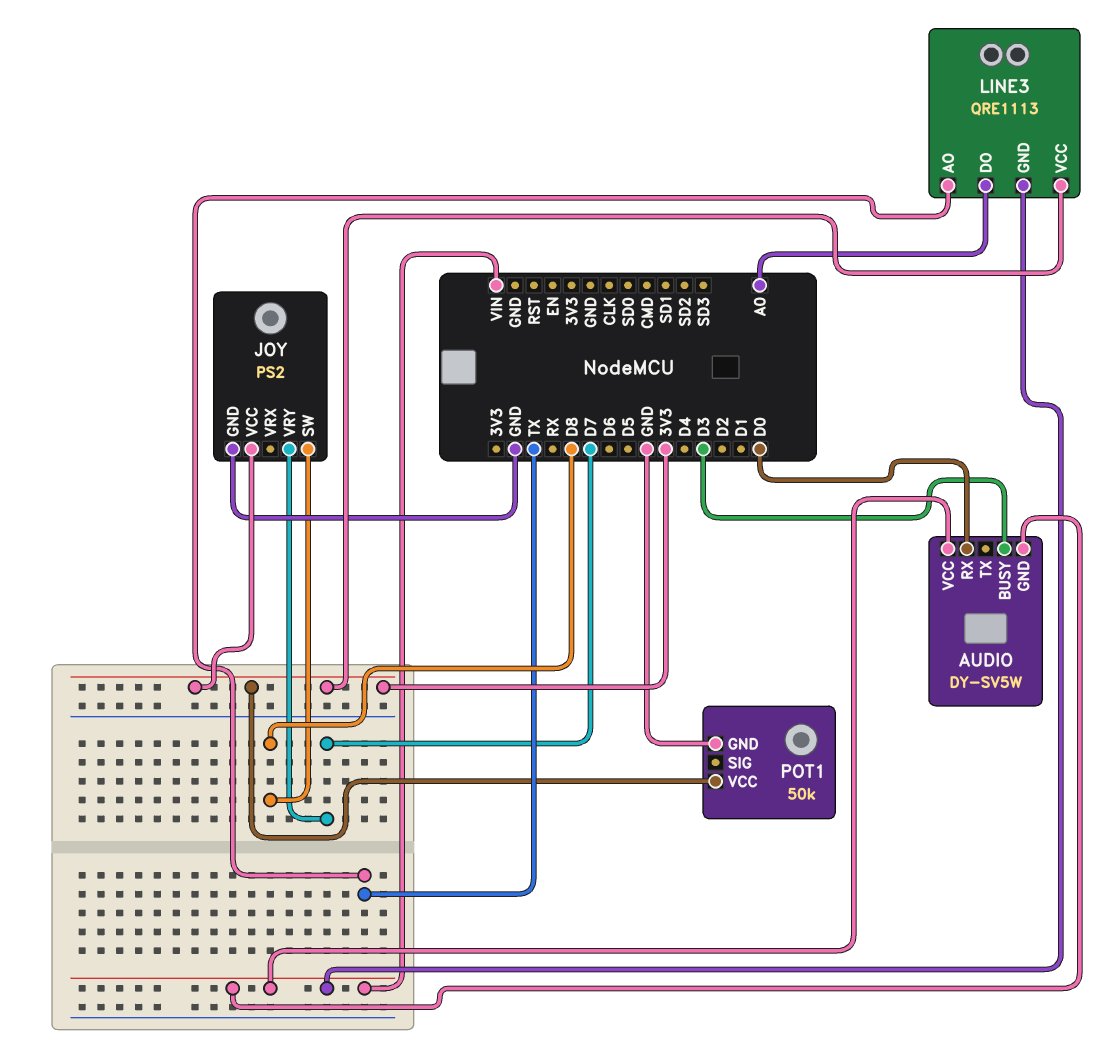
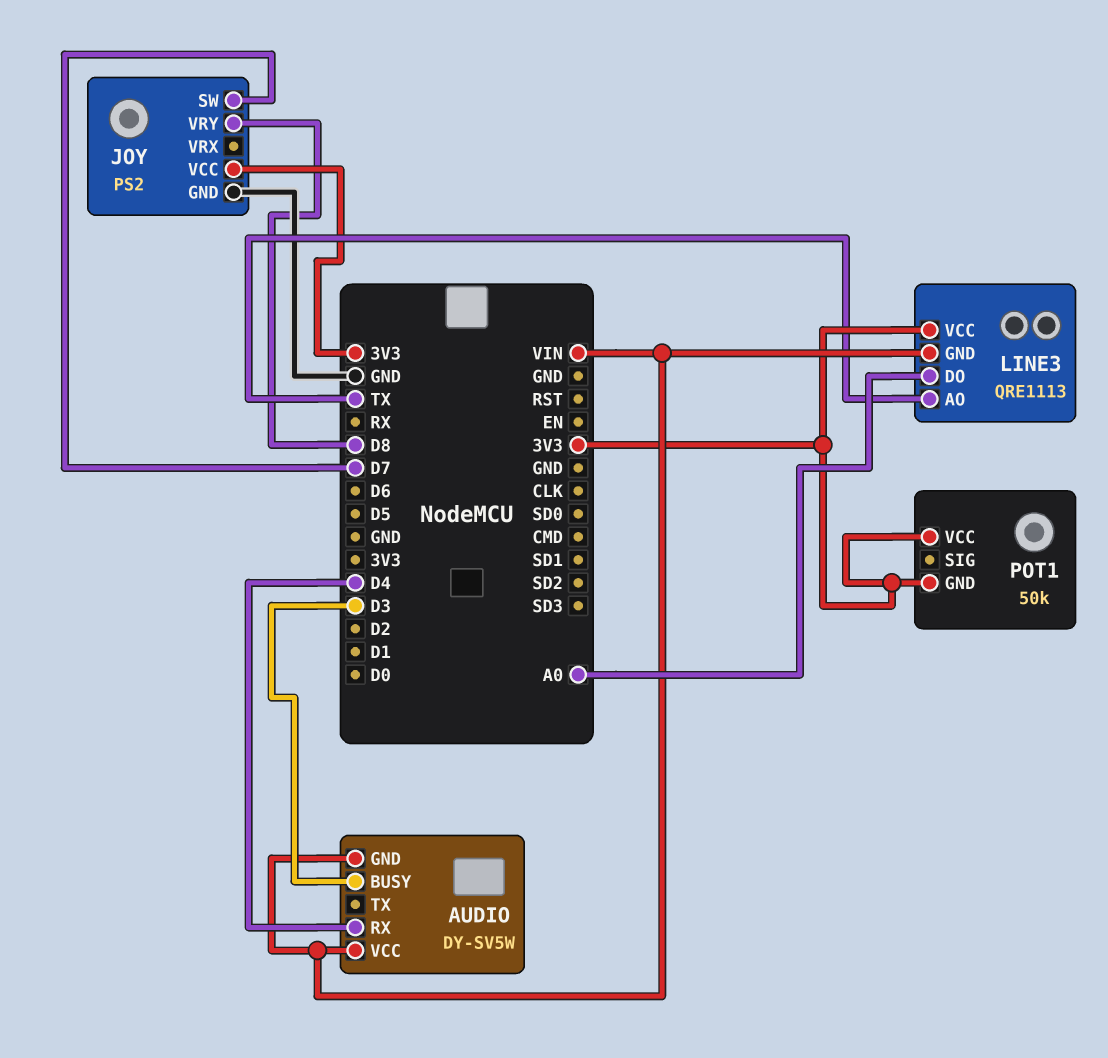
AUDIO pin RX: D0 -> D4
JOY pin SW: D8 -> D7
JOY pin VRY: D7 -> D8
POT1 pin GND: GND -> 3V3

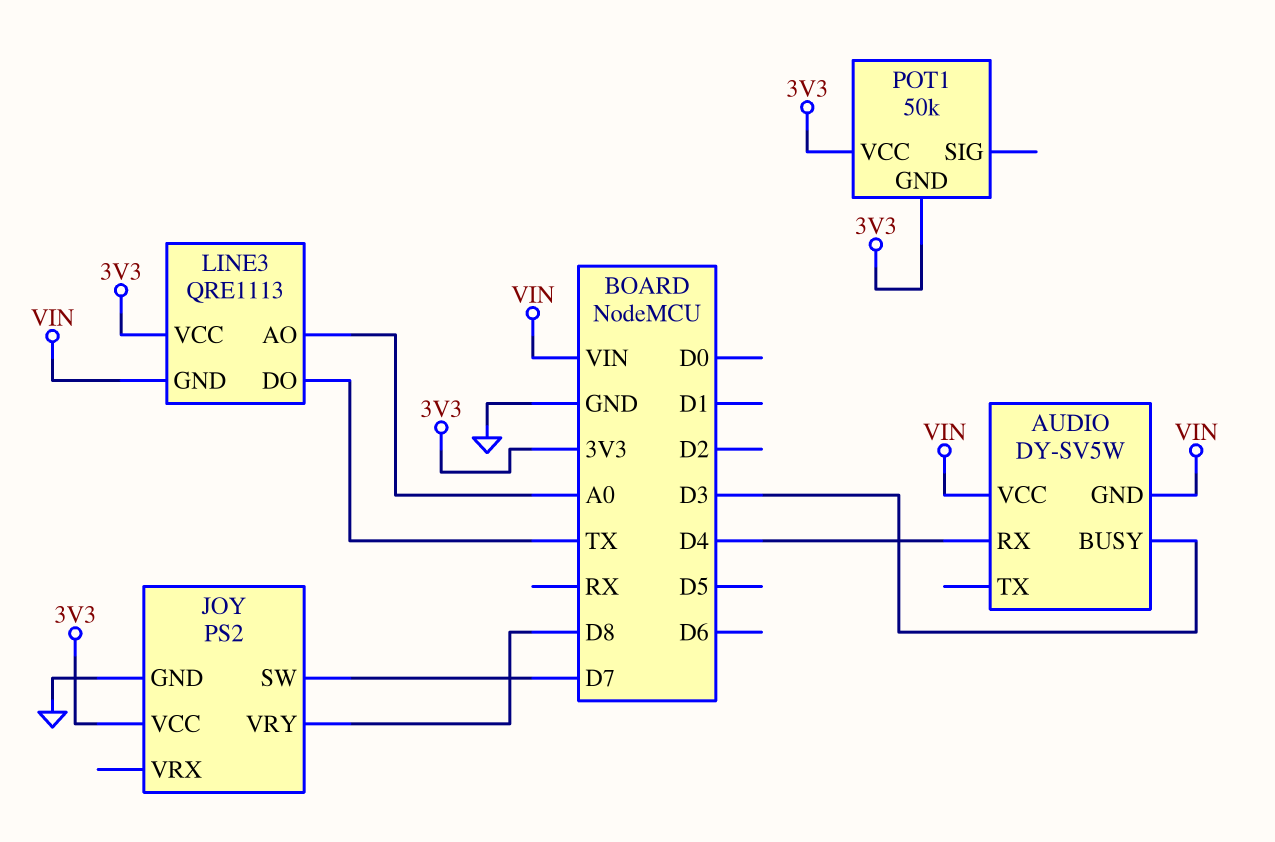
LINE3 pin AO: TX -> A0
LINE3 pin DO: A0 -> TX

